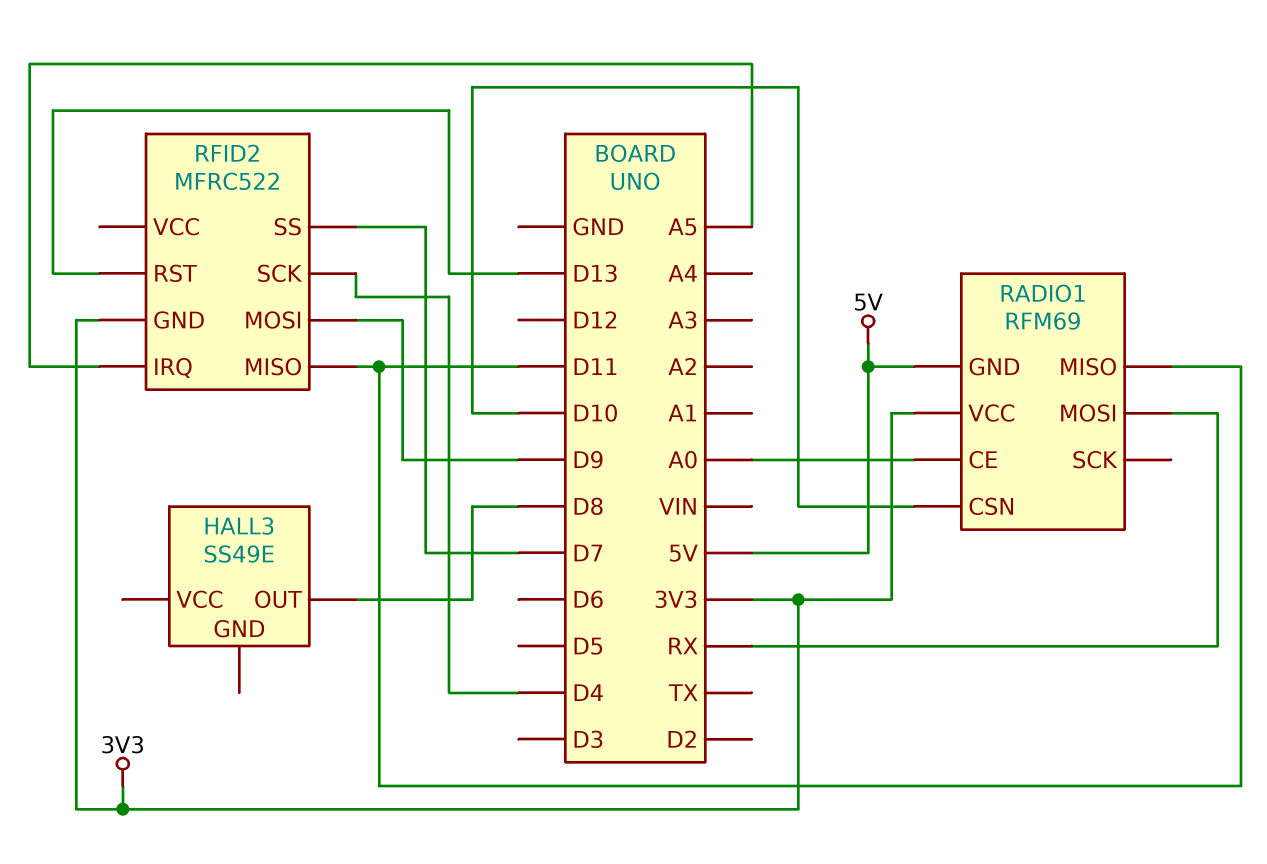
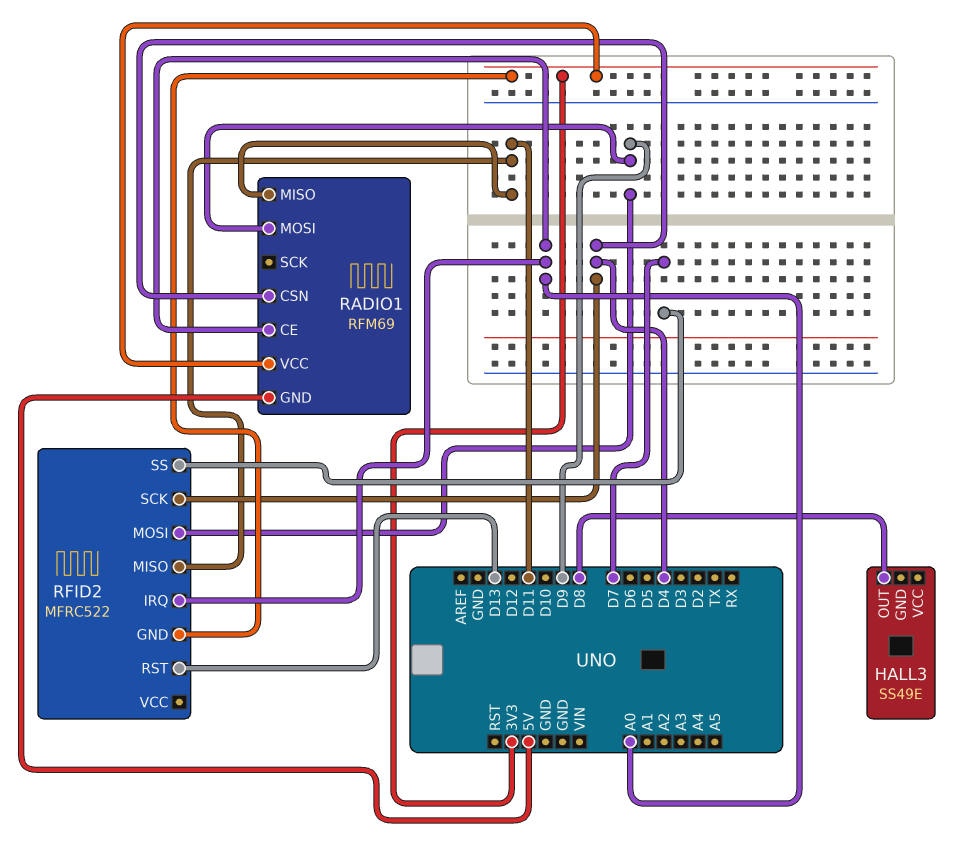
RADIO1 pin CSN: D10 -> D4
RADIO1 pin MOSI: RX -> D9
RFID2 pin IRQ: A5 -> A0

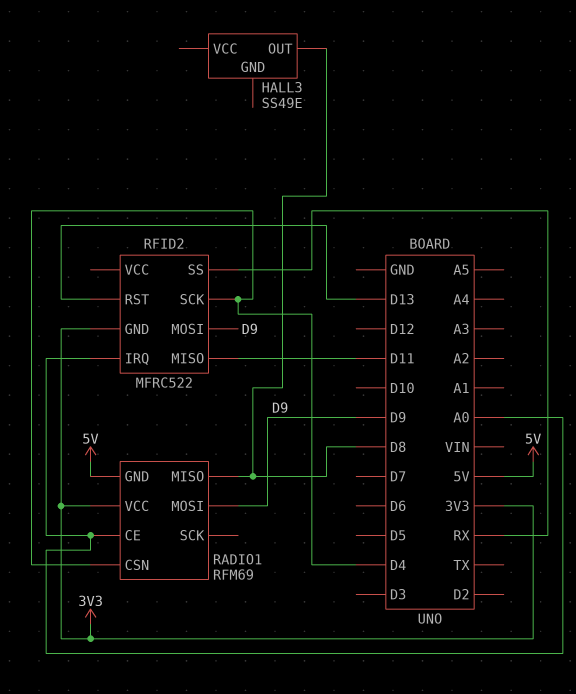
RADIO1 pin MISO: D11 -> D8
RFID2 pin SS: D7 -> RX

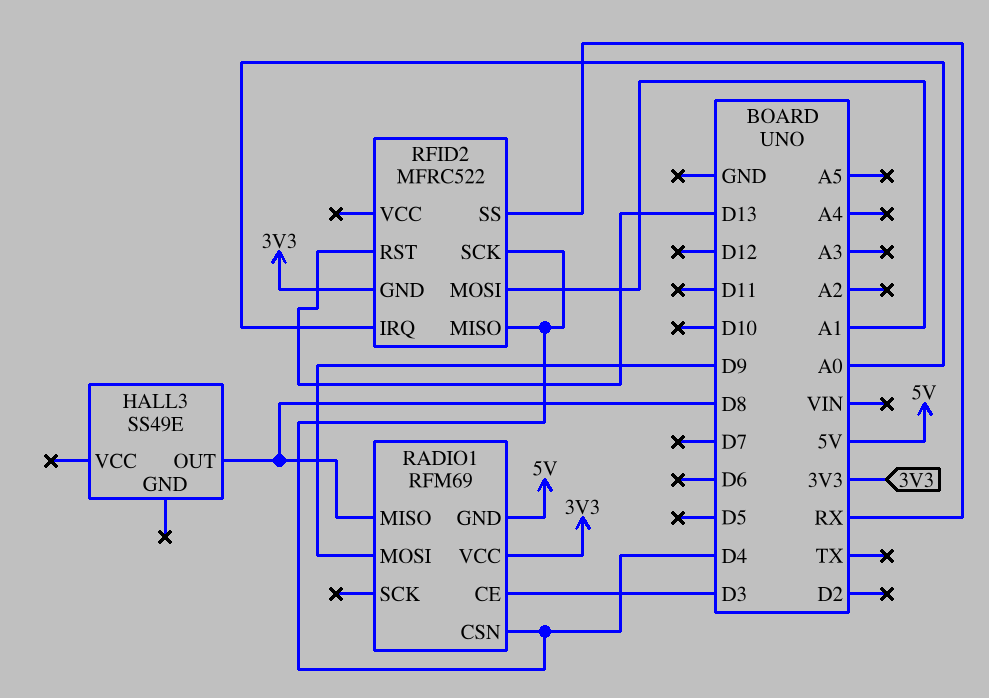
RADIO1 pin CE: A0 -> D3
RFID2 pin MISO: D11 -> D4
RFID2 pin MOSI: D9 -> A1

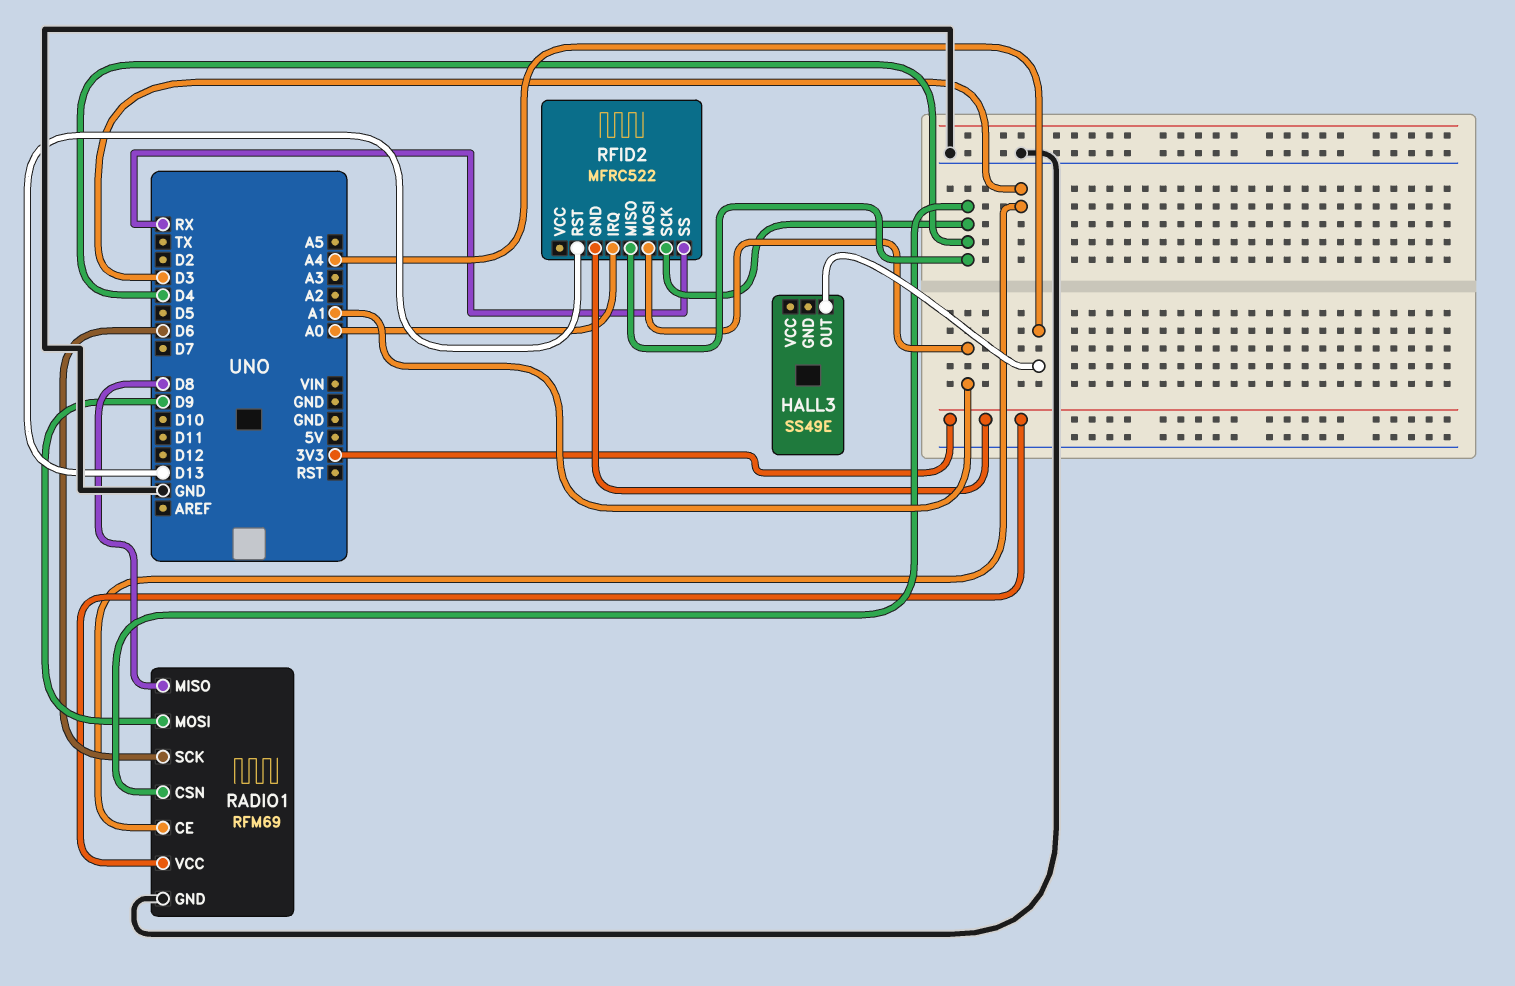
HALL3 pin OUT: D8 -> A4
RADIO1 pin GND: 5V -> GND
RADIO1 pin SCK: none -> D6

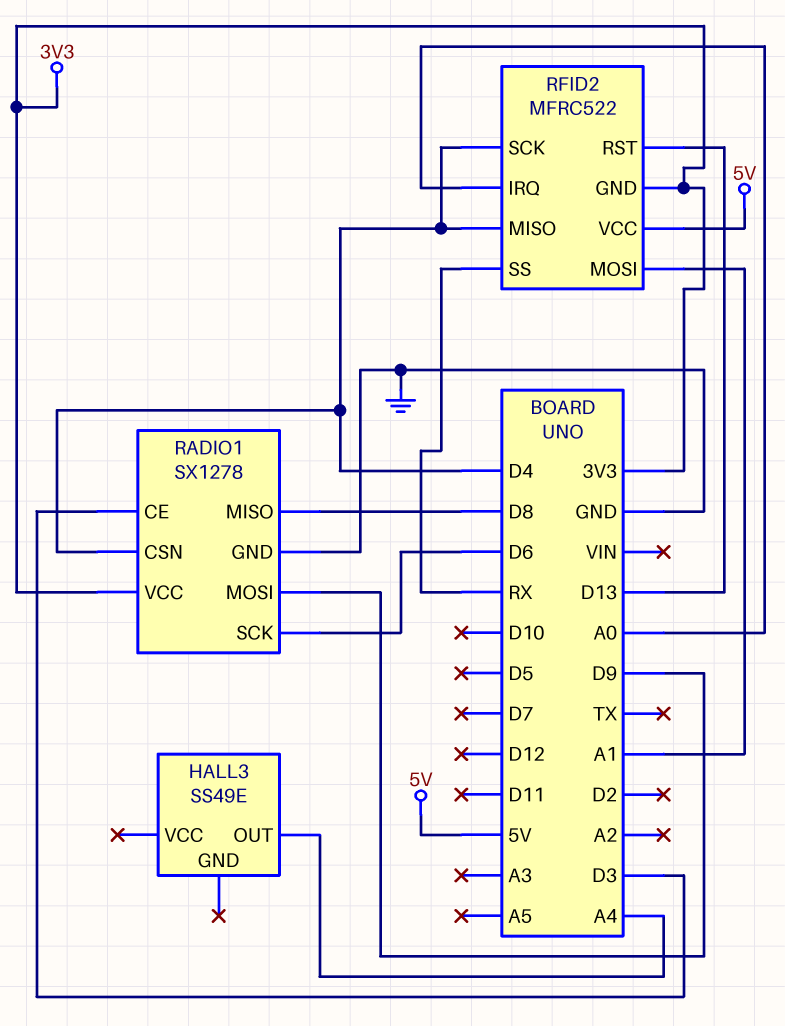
RADIO1: RFM69 -> SX1278
RFID2 pin VCC: none -> 5V

